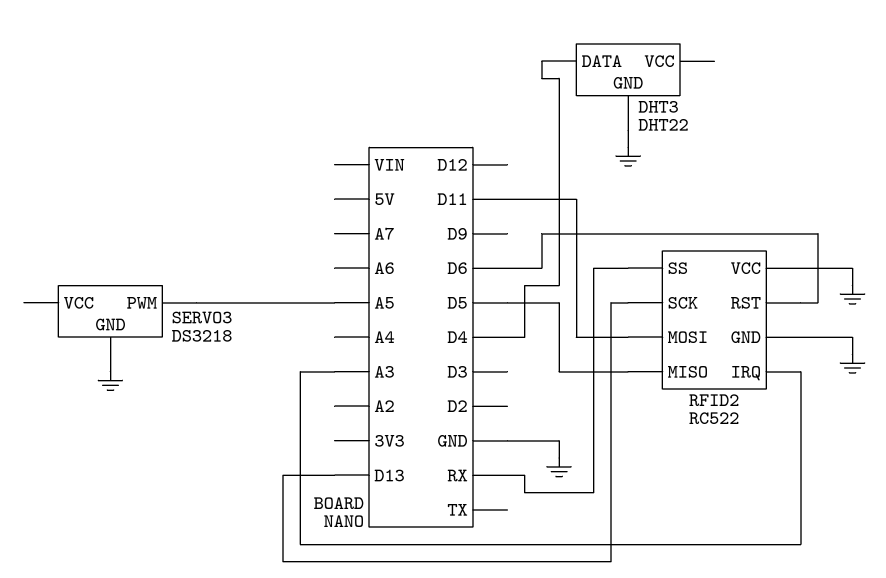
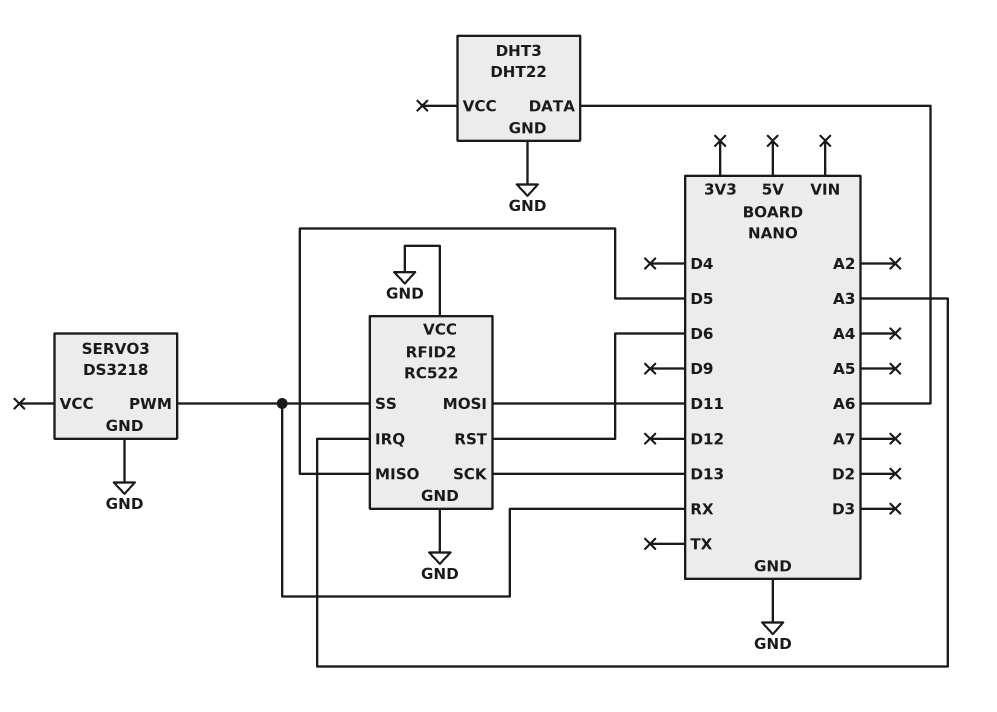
DHT3 pin DATA: D4 -> A6
SERVO3 pin PWM: A5 -> RX

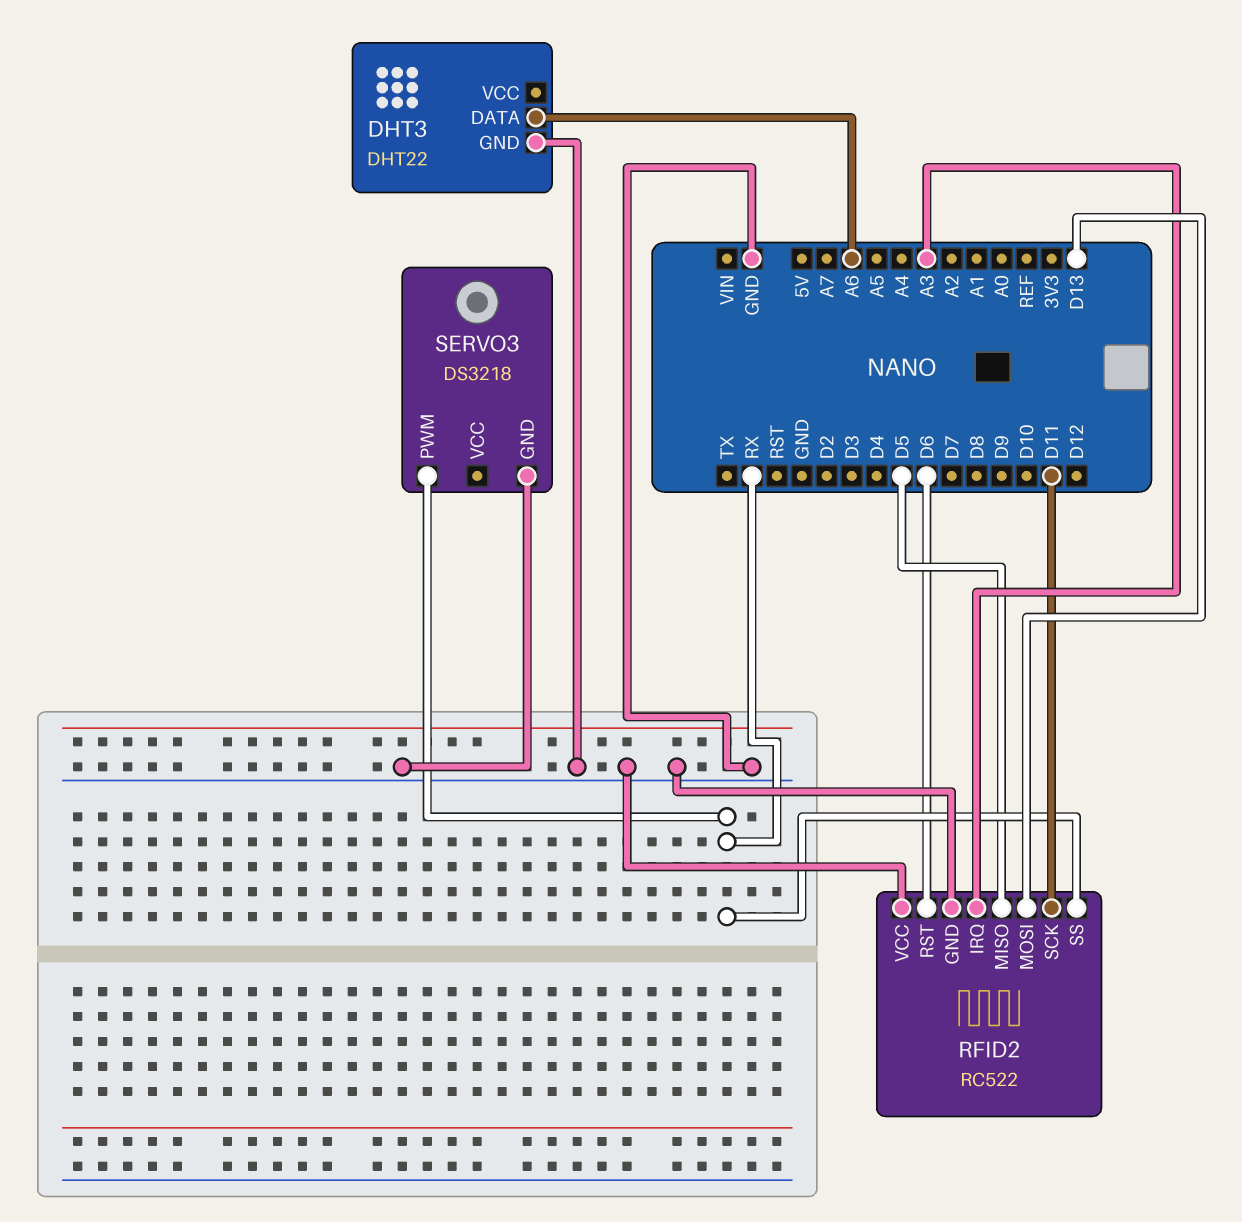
RFID2 pin MOSI: D11 -> D13
RFID2 pin SCK: D13 -> D11

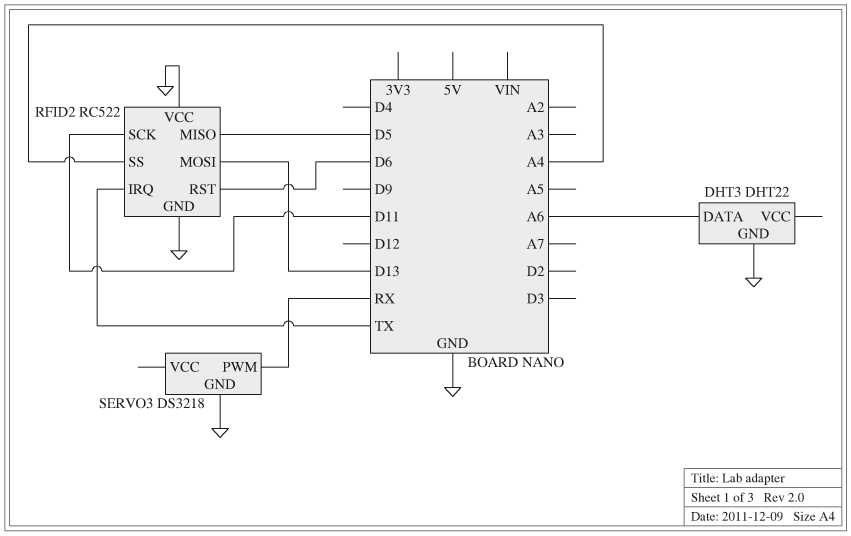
RFID2 pin IRQ: A3 -> TX
RFID2 pin SS: RX -> A4

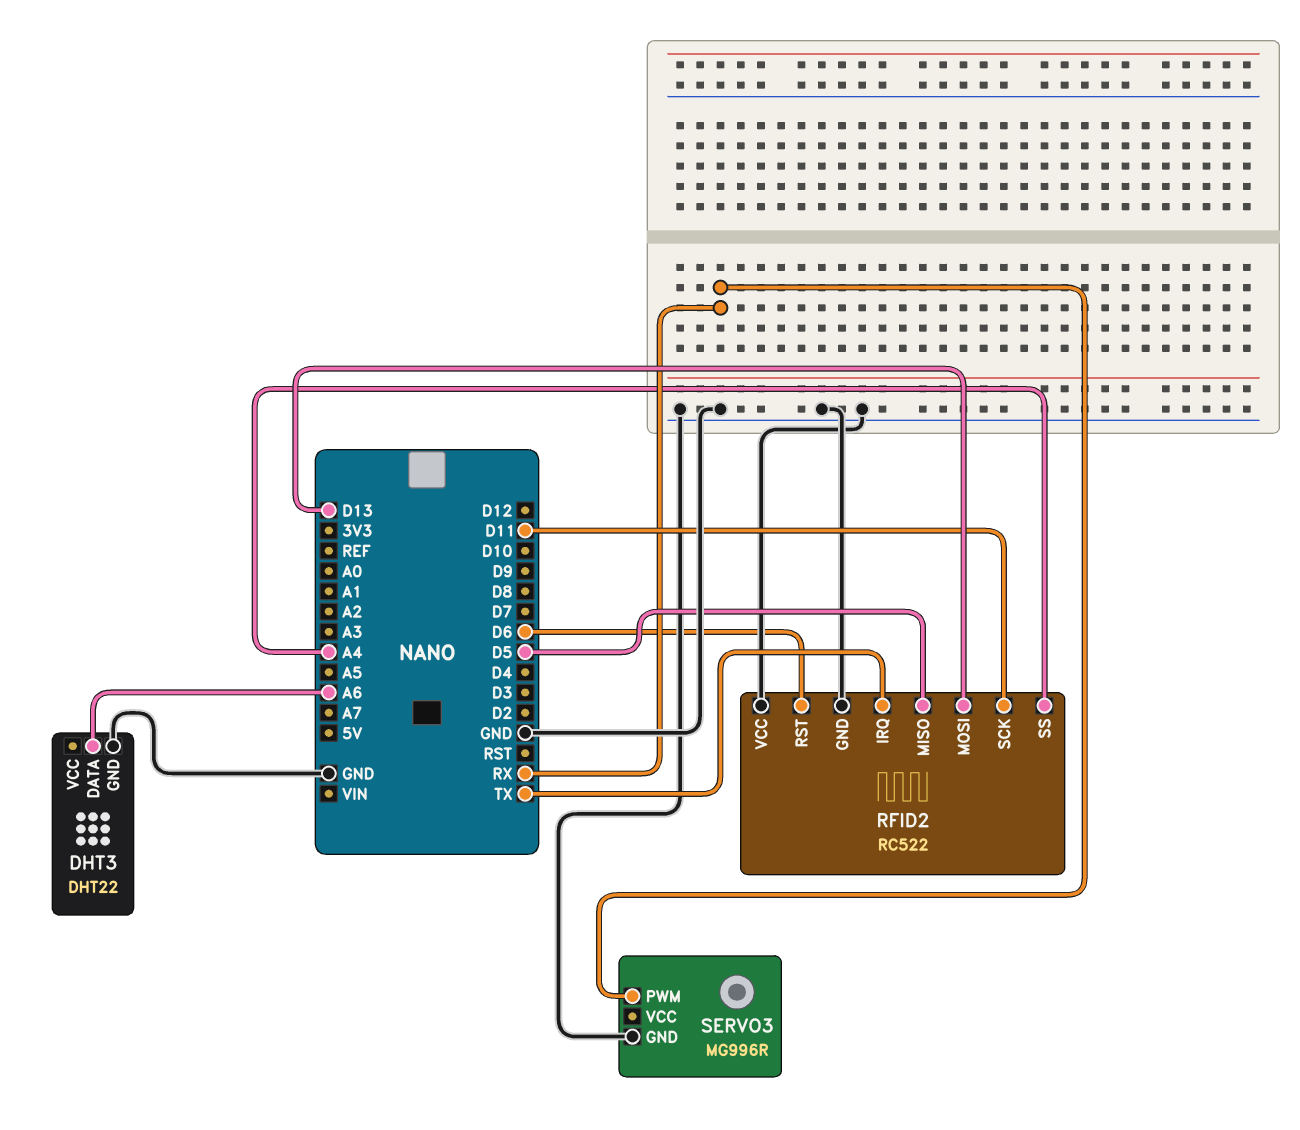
SERVO3: DS3218 -> MG996R

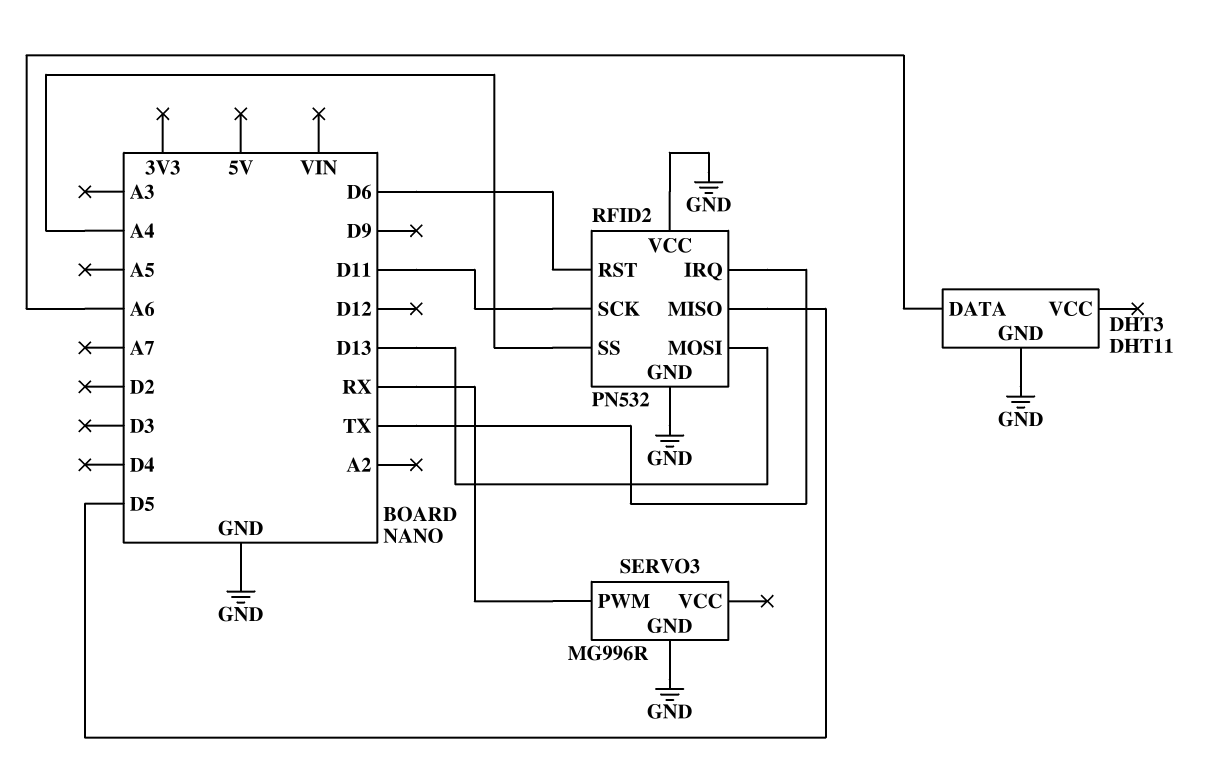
DHT3: DHT22 -> DHT11
RFID2: RC522 -> PN532

